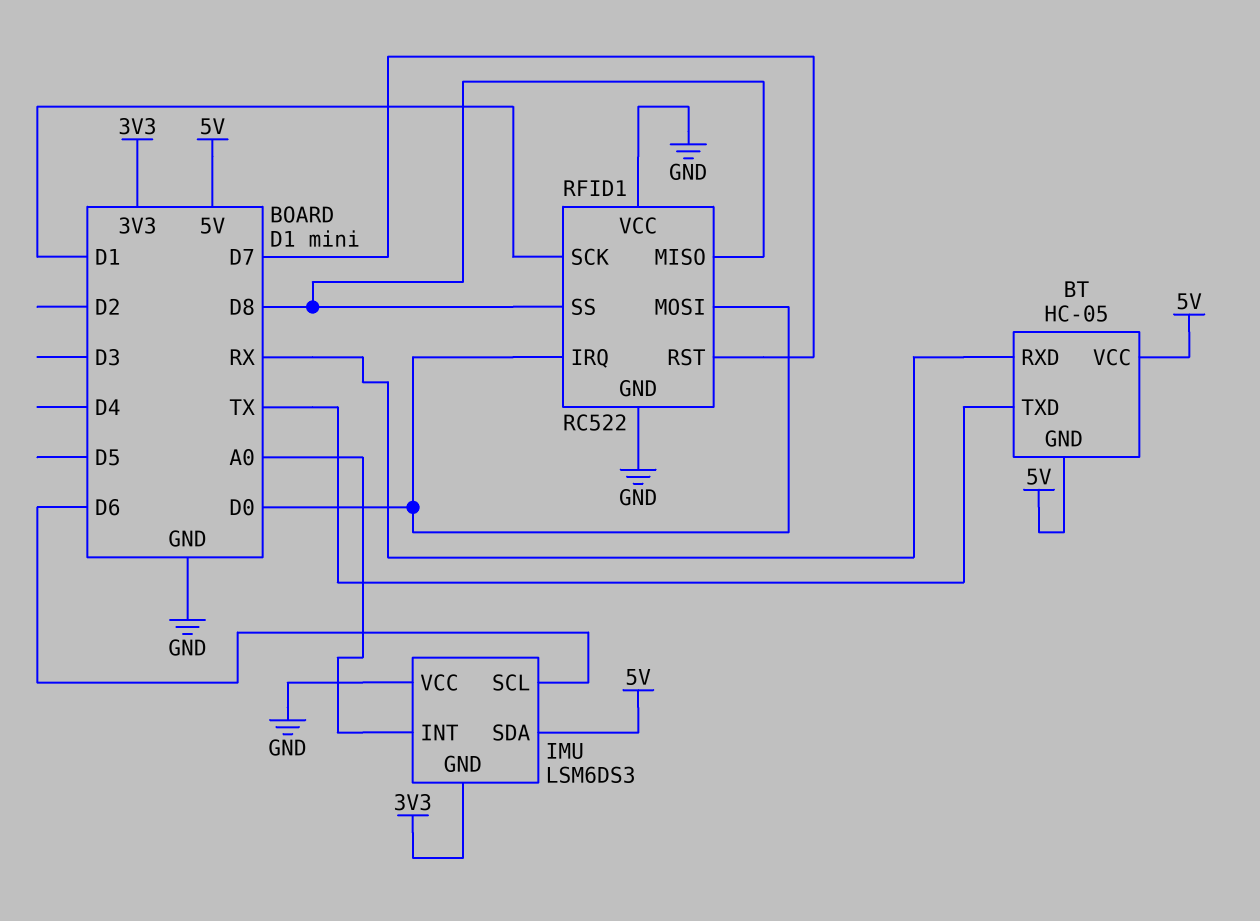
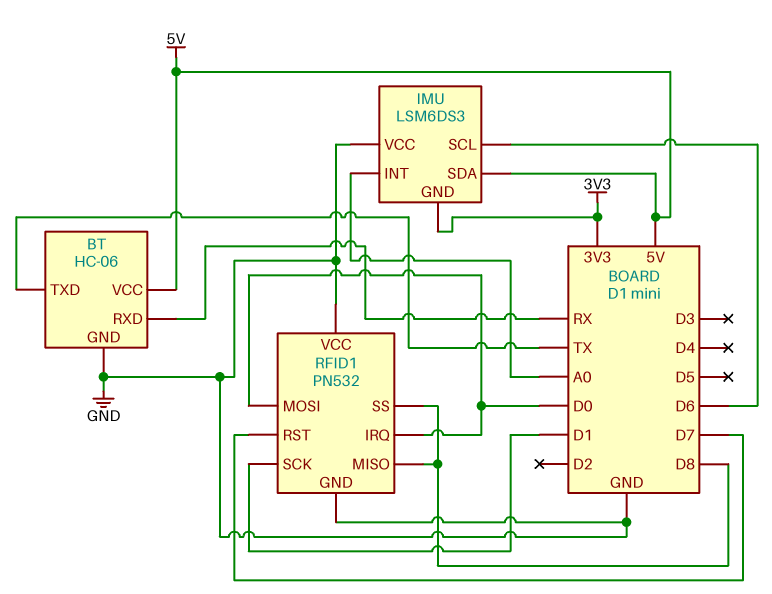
BT: HC-05 -> HC-06
BT pin GND: 5V -> GND
RFID1: RC522 -> PN532

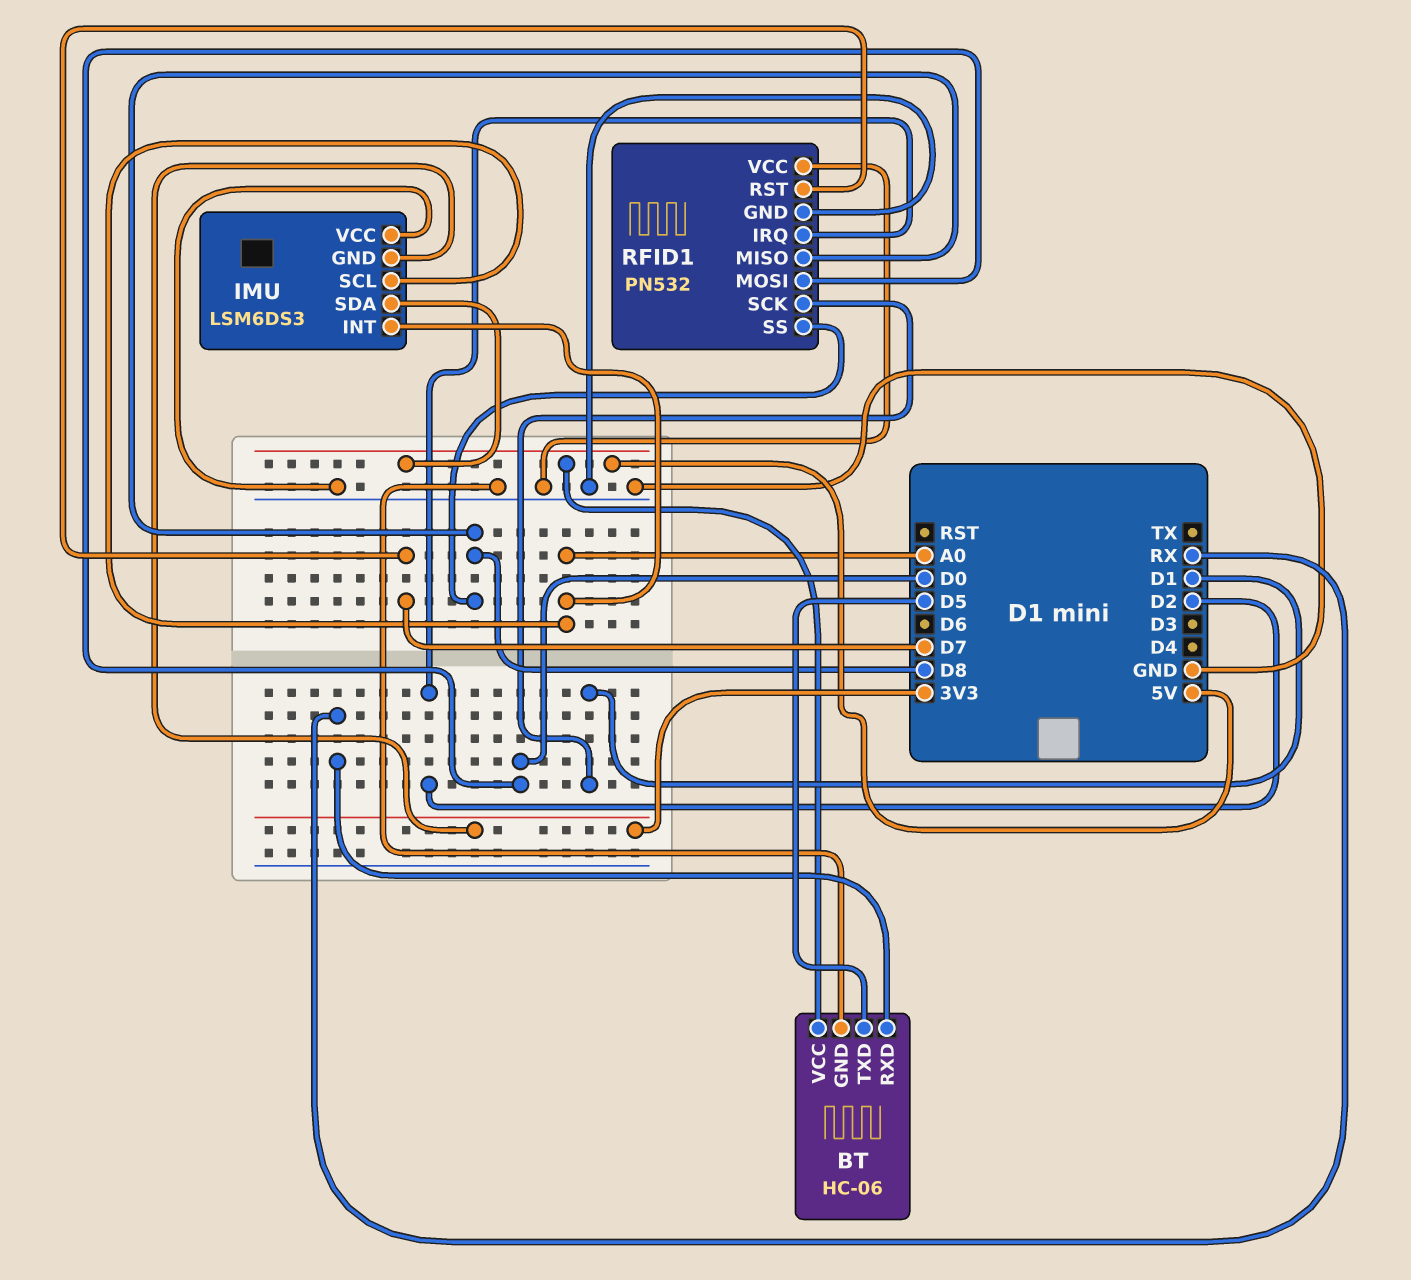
BT pin TXD: TX -> D5
IMU pin SCL: D6 -> A0
RFID1 pin IRQ: D0 -> D2

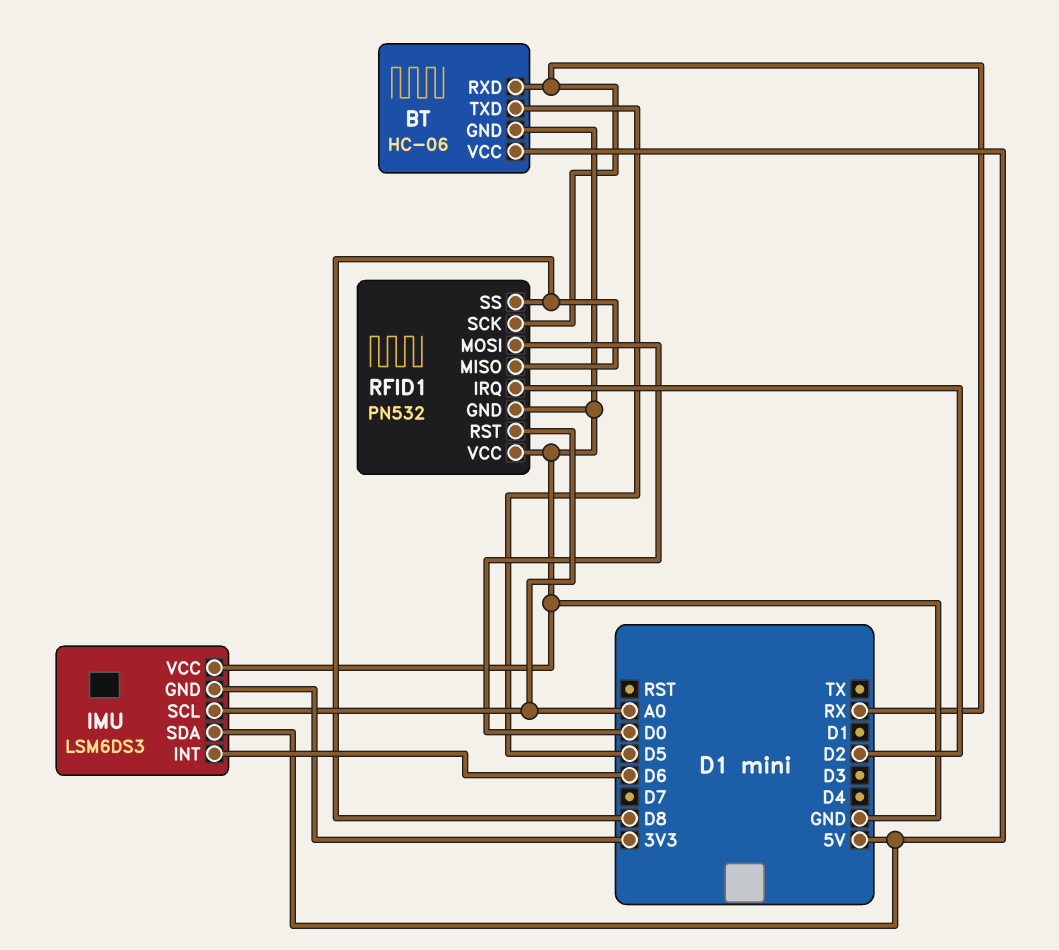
IMU pin INT: A0 -> D6
RFID1 pin RST: D7 -> A0
RFID1 pin SCK: D1 -> RX

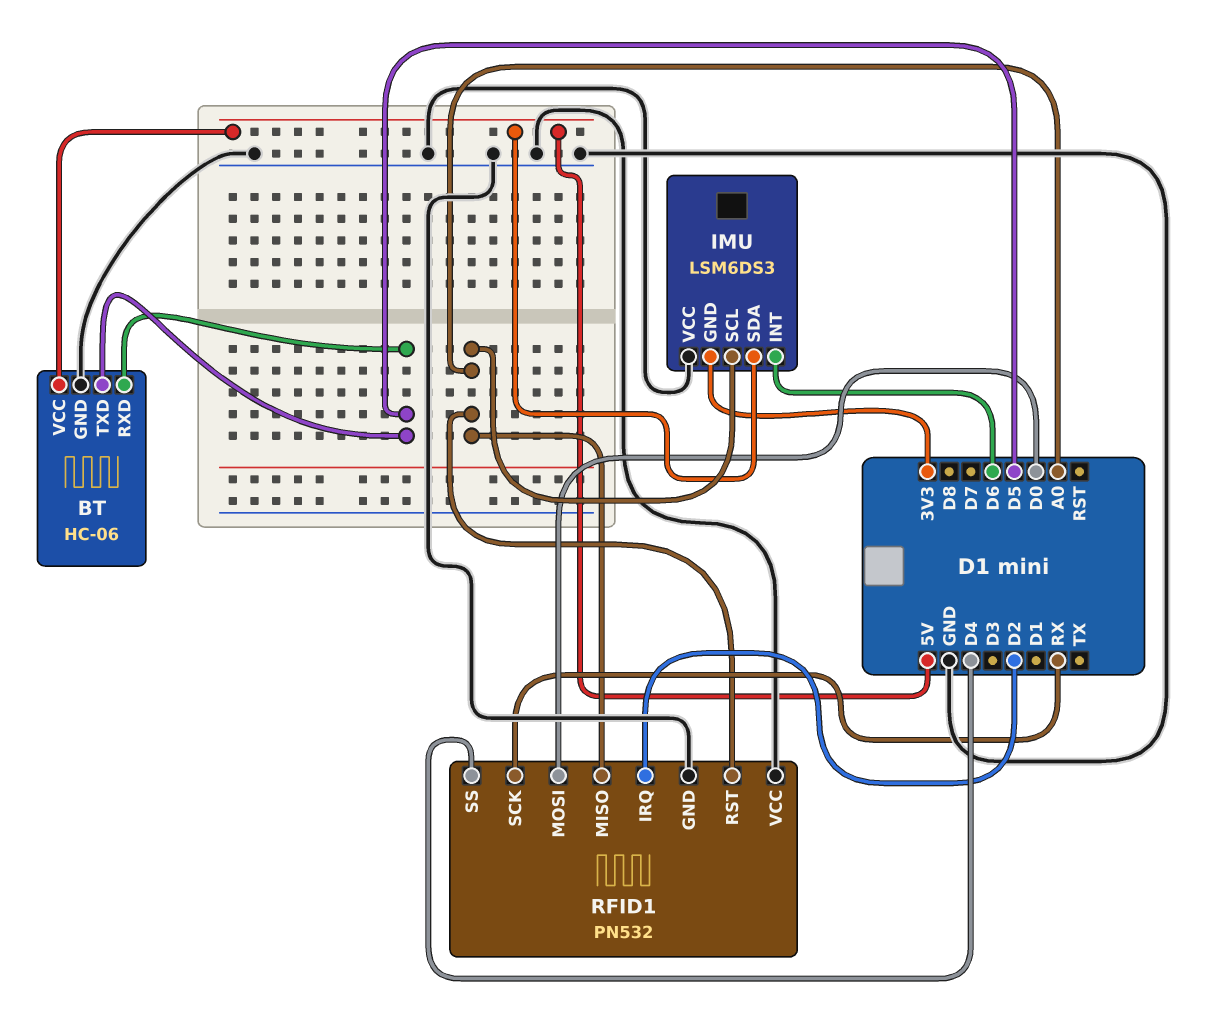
BT pin RXD: RX -> D5
RFID1 pin MISO: D8 -> A0
RFID1 pin SS: D8 -> D4

